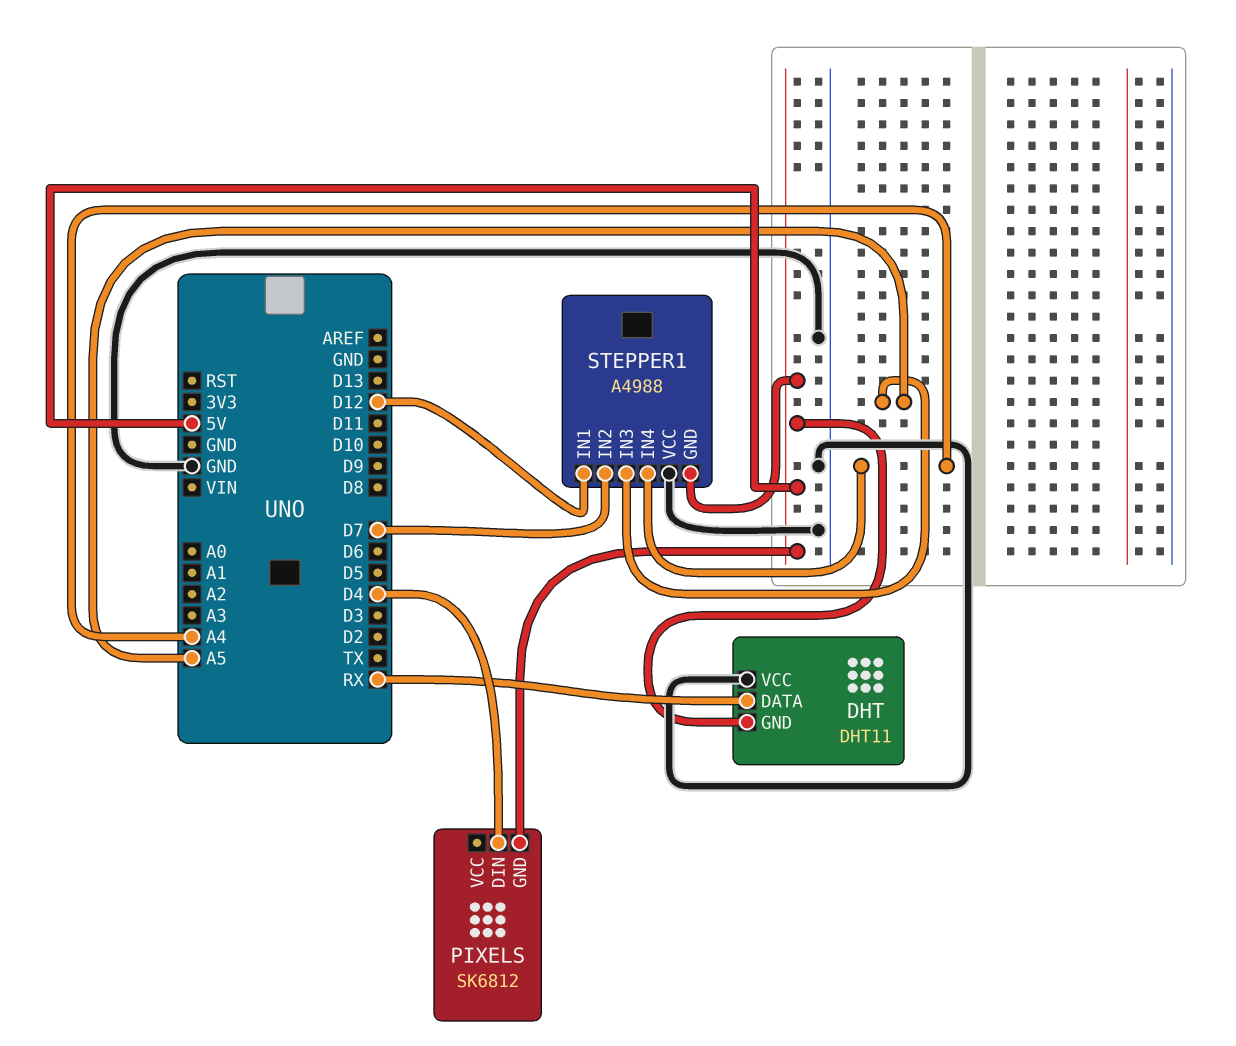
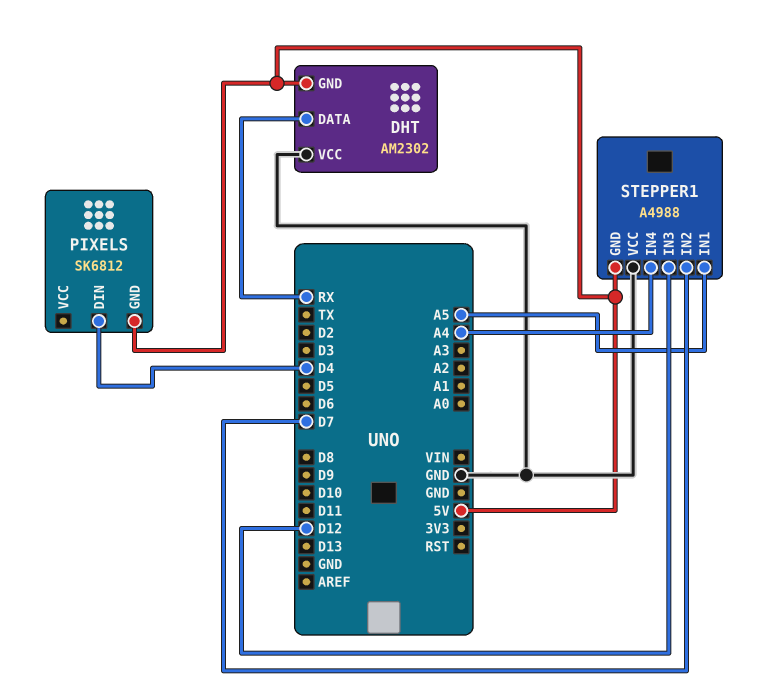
DHT: DHT11 -> AM2302
STEPPER1 pin IN1: D12 -> A5
STEPPER1 pin IN3: A5 -> D12

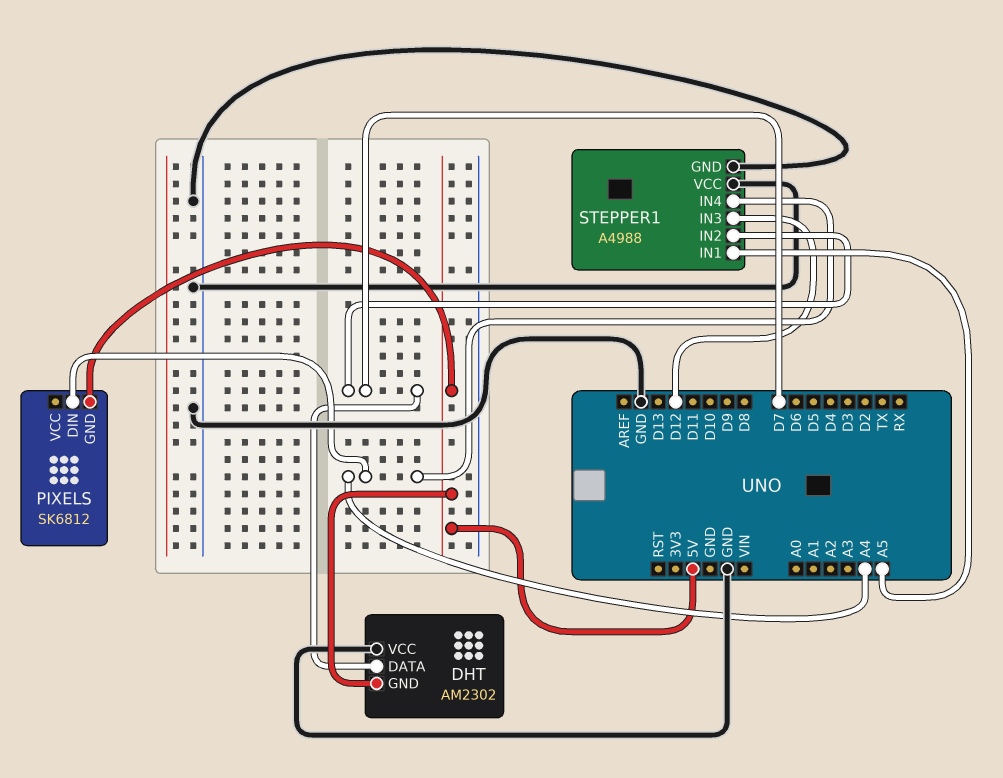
DHT pin DATA: RX -> D7
PIXELS pin DIN: D4 -> A4
STEPPER1 pin GND: 5V -> GND

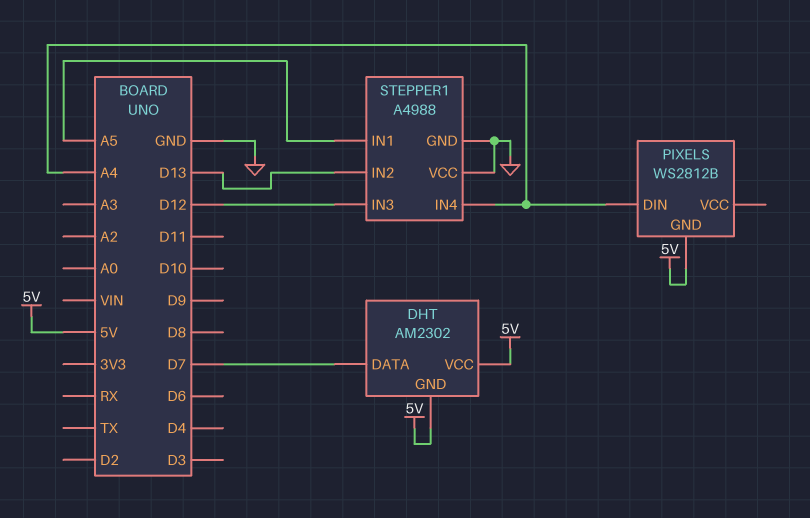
DHT pin VCC: GND -> 5V
PIXELS: SK6812 -> WS2812B
STEPPER1 pin IN2: D7 -> D13

